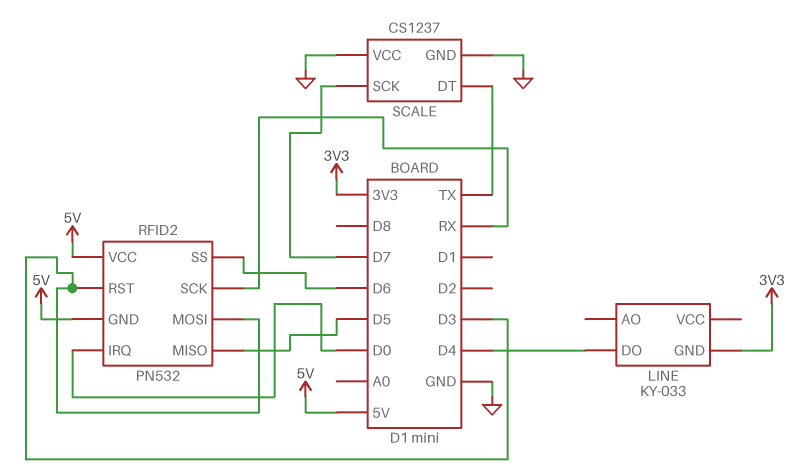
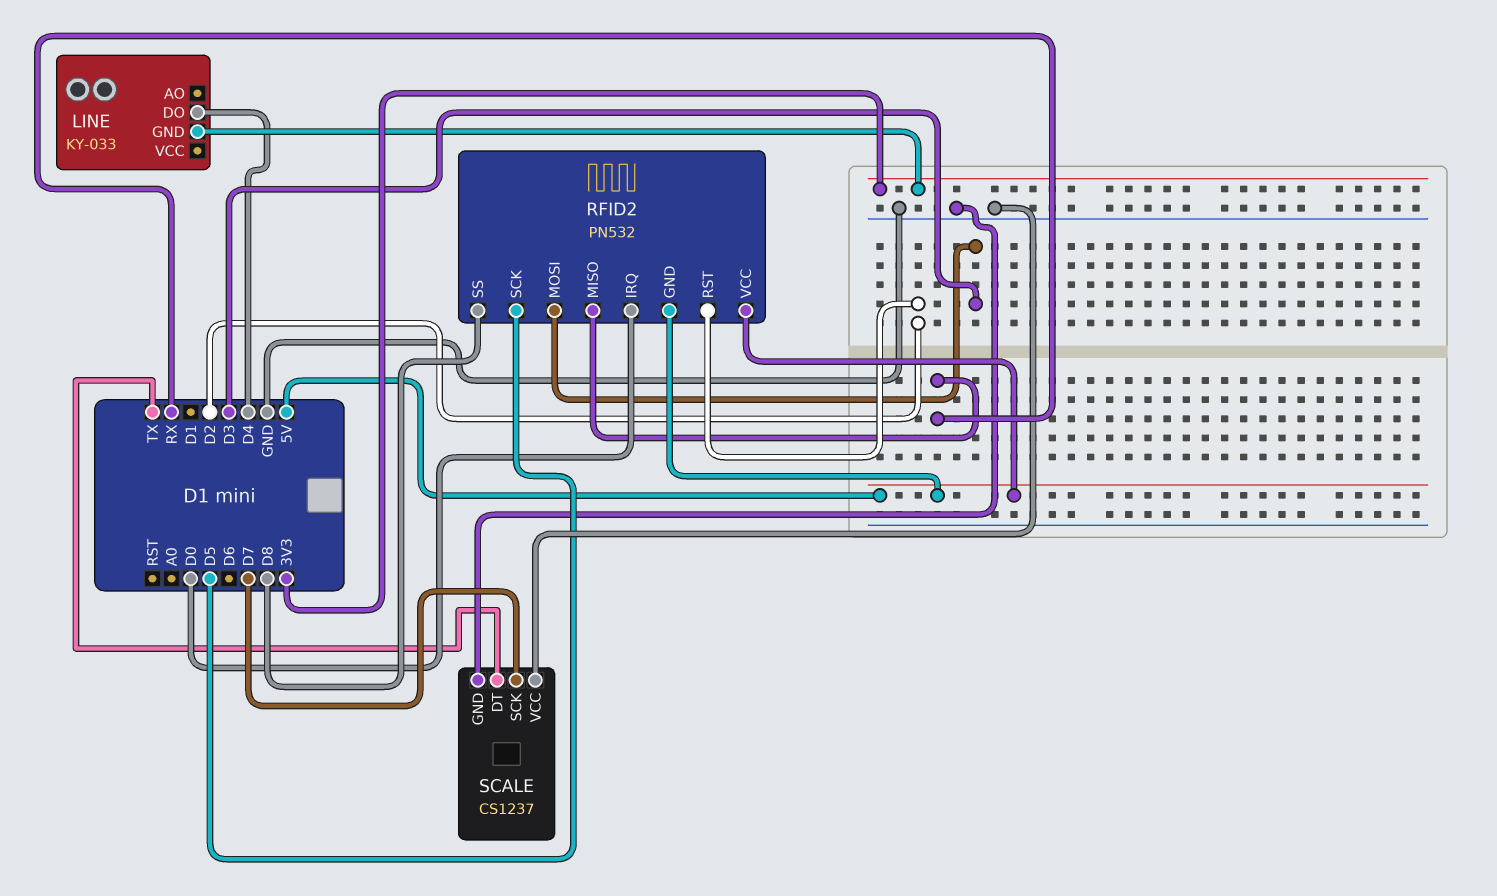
RFID2 pin MISO: D5 -> RX
RFID2 pin RST: D3 -> D2
RFID2 pin SCK: RX -> D5
RFID2 pin SS: D6 -> D8

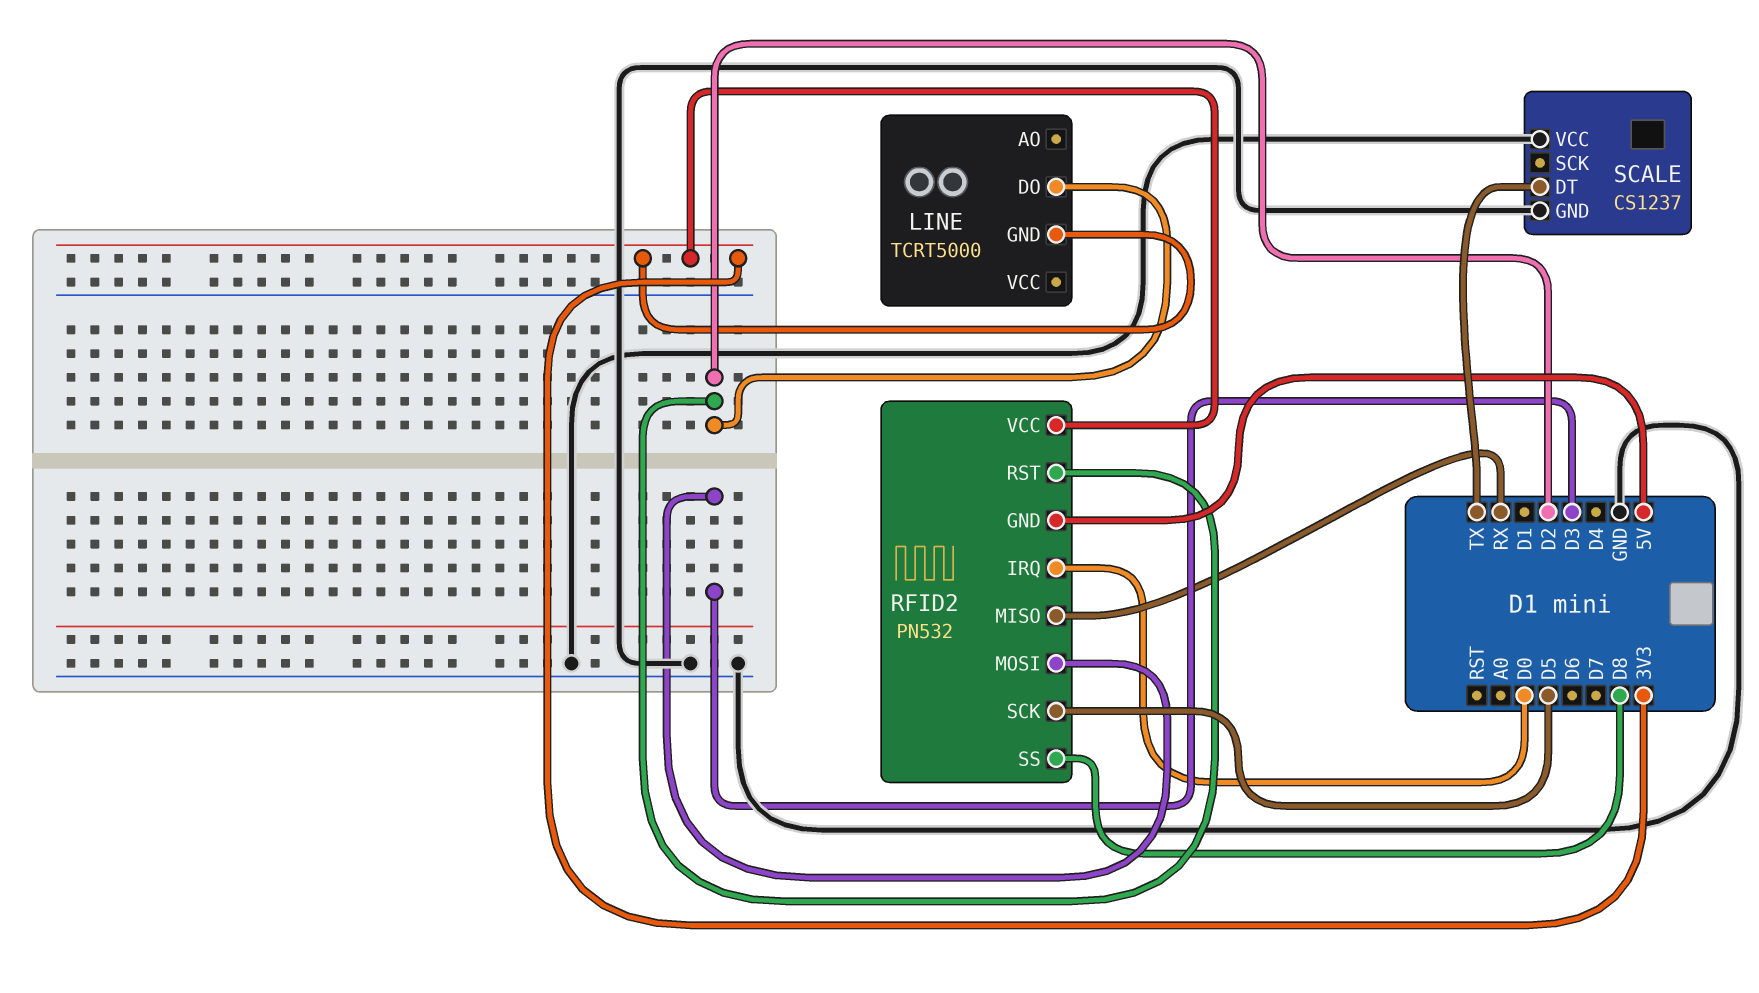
LINE: KY-033 -> TCRT5000
LINE pin DO: D4 -> D2
RFID2 pin VCC: 5V -> 3V3
SCALE pin SCK: D7 -> none

